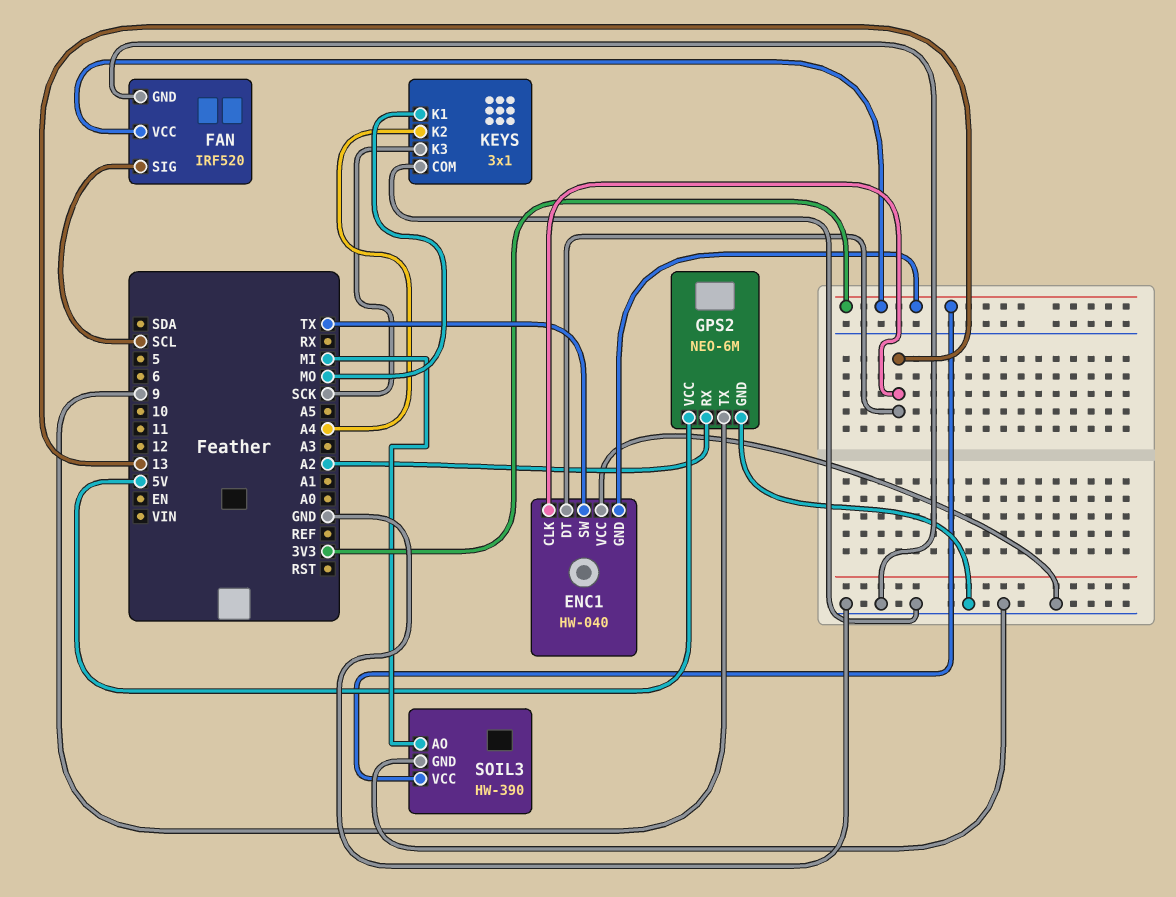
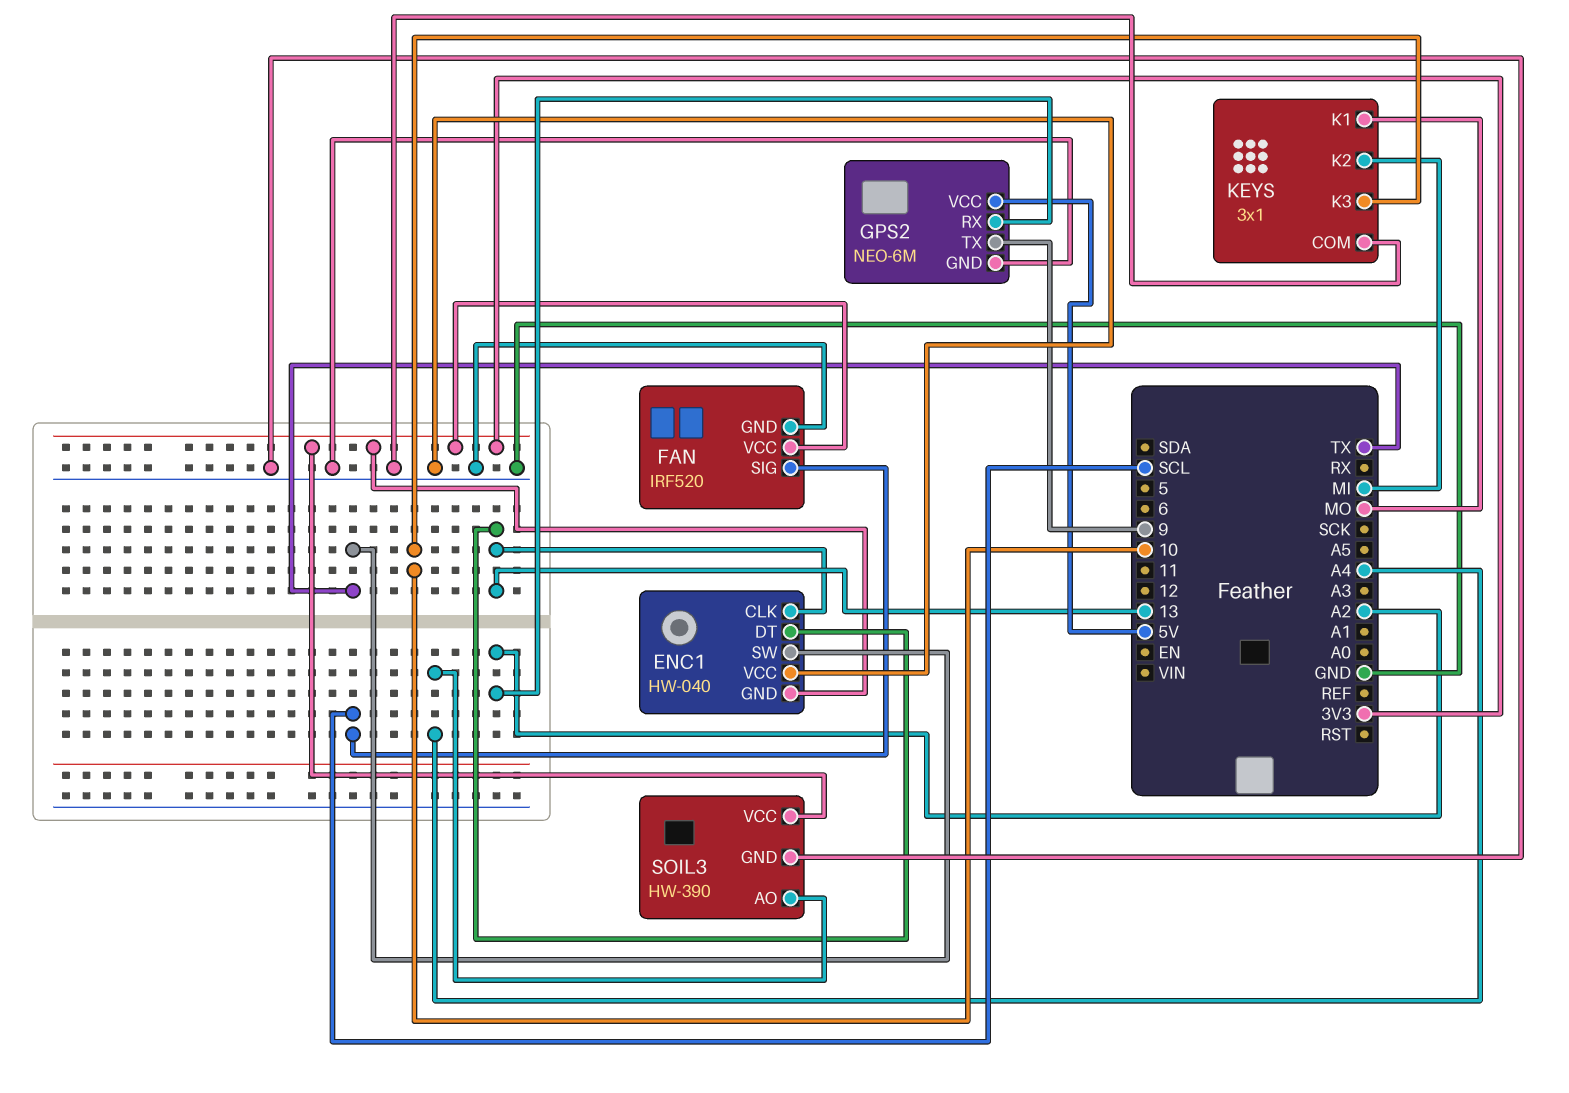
KEYS pin K2: A4 -> MI
KEYS pin K3: SCK -> 10
SOIL3 pin AO: MI -> A4

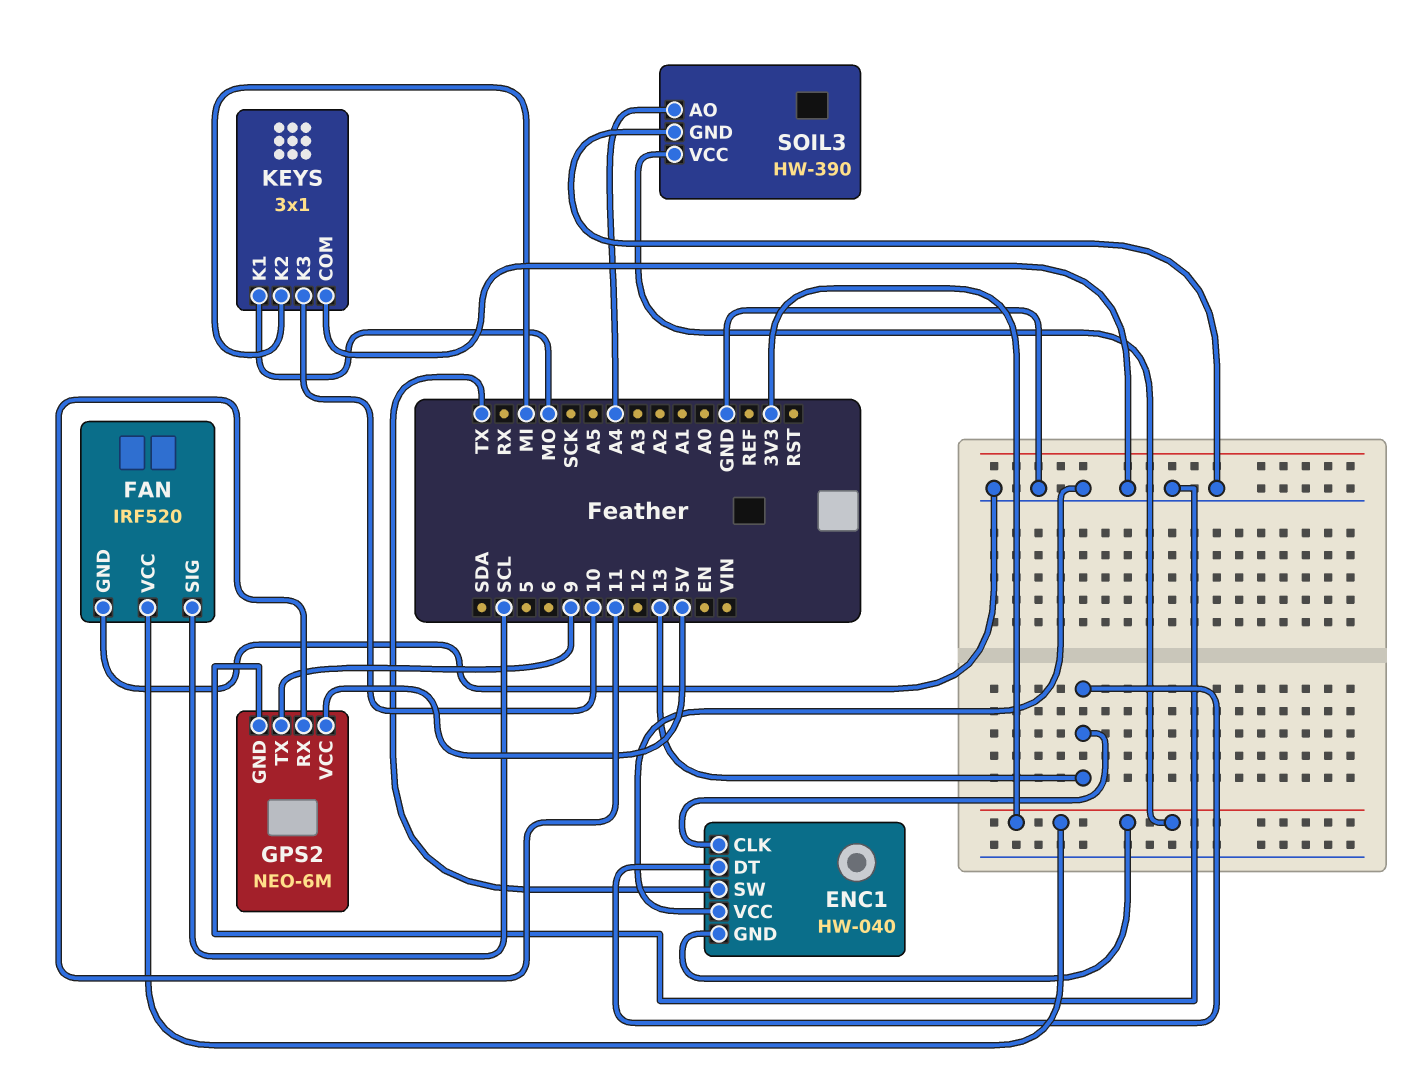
GPS2 pin RX: A2 -> 11

